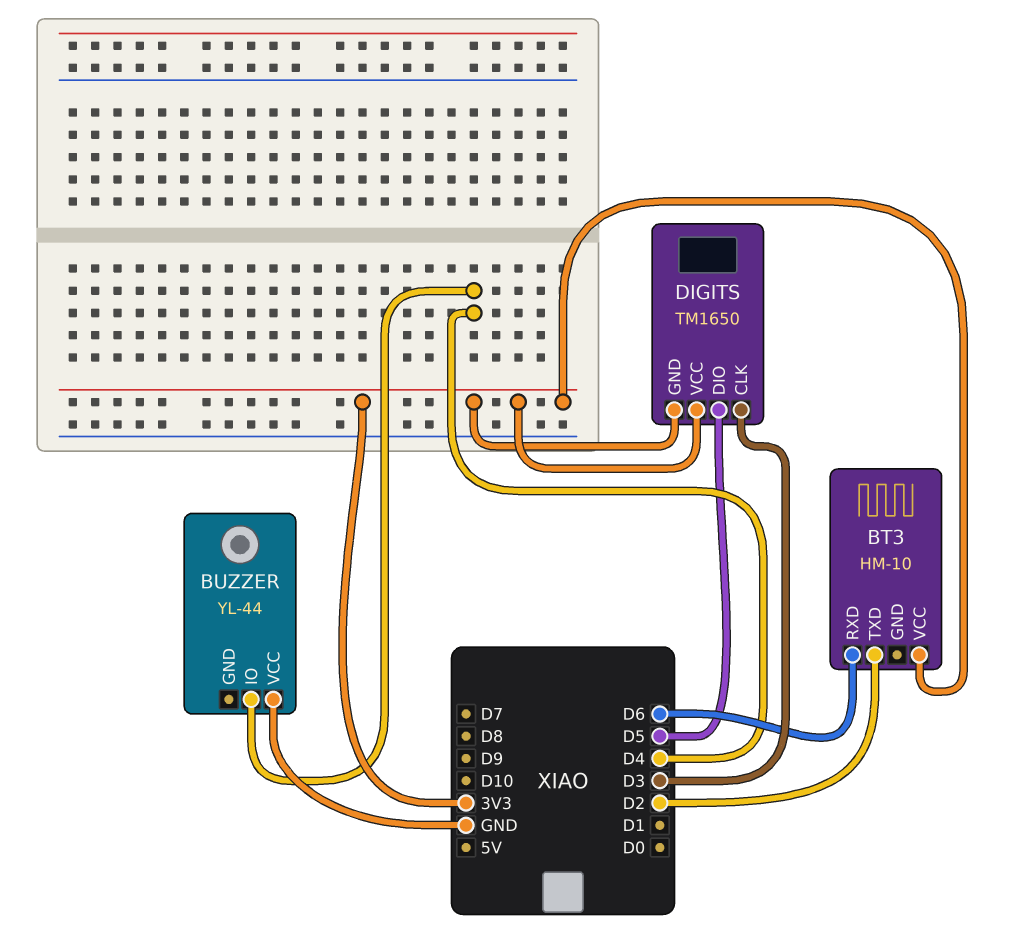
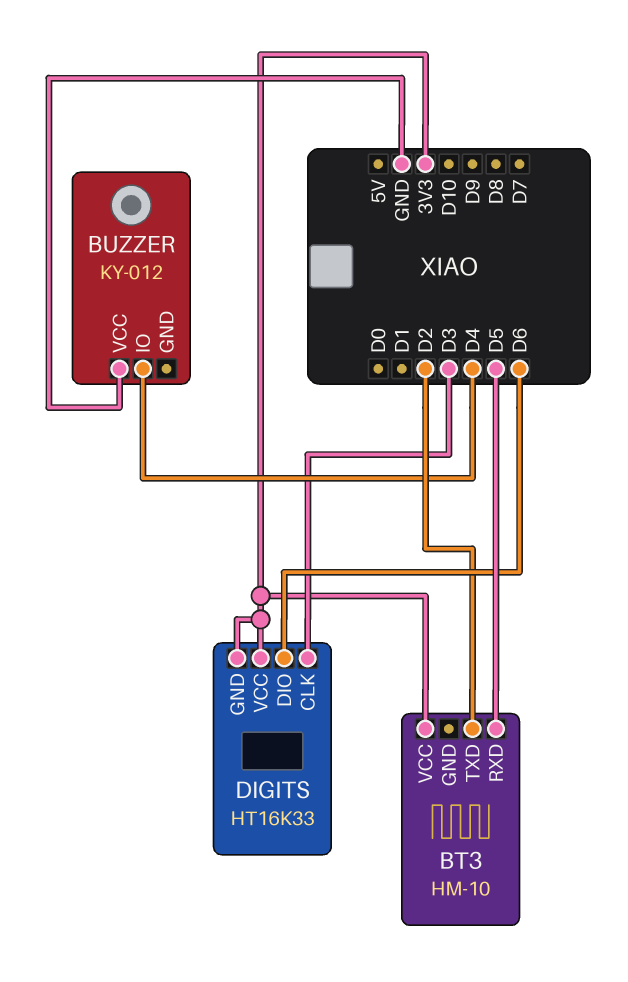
BT3 pin RXD: D6 -> D5
BUZZER: YL-44 -> KY-012
DIGITS: TM1650 -> HT16K33
DIGITS pin DIO: D5 -> D6

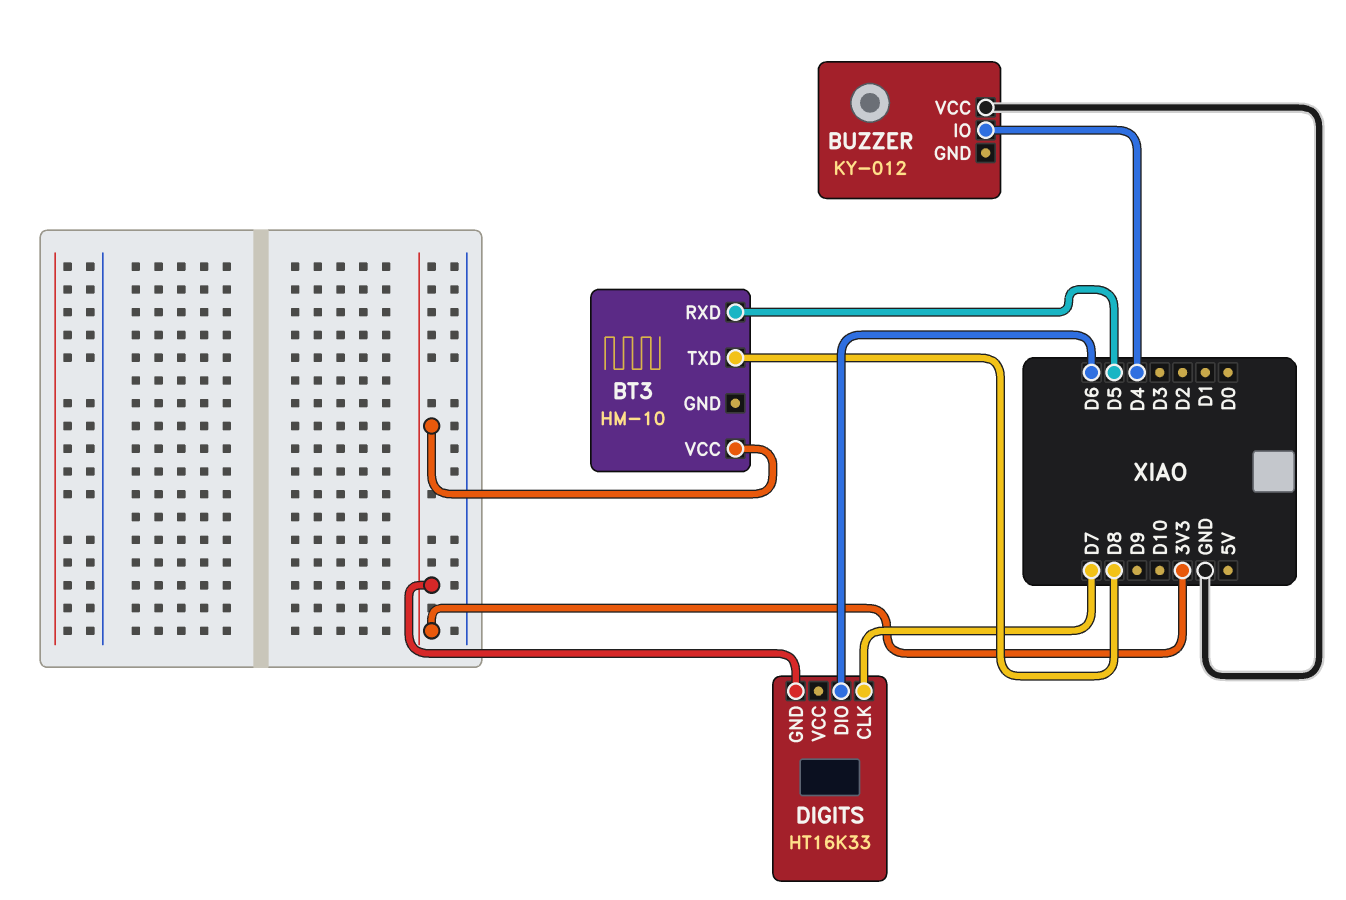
BT3 pin TXD: D2 -> D8
DIGITS pin CLK: D3 -> D7
DIGITS pin VCC: 3V3 -> none

